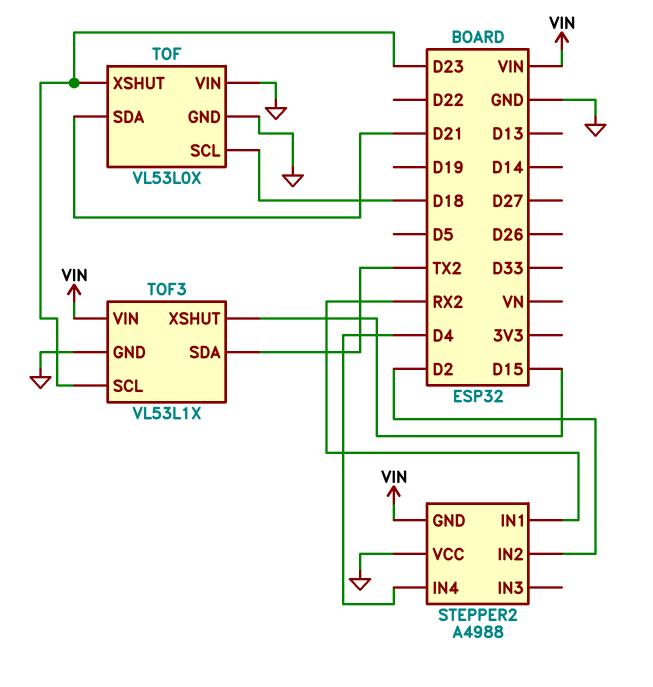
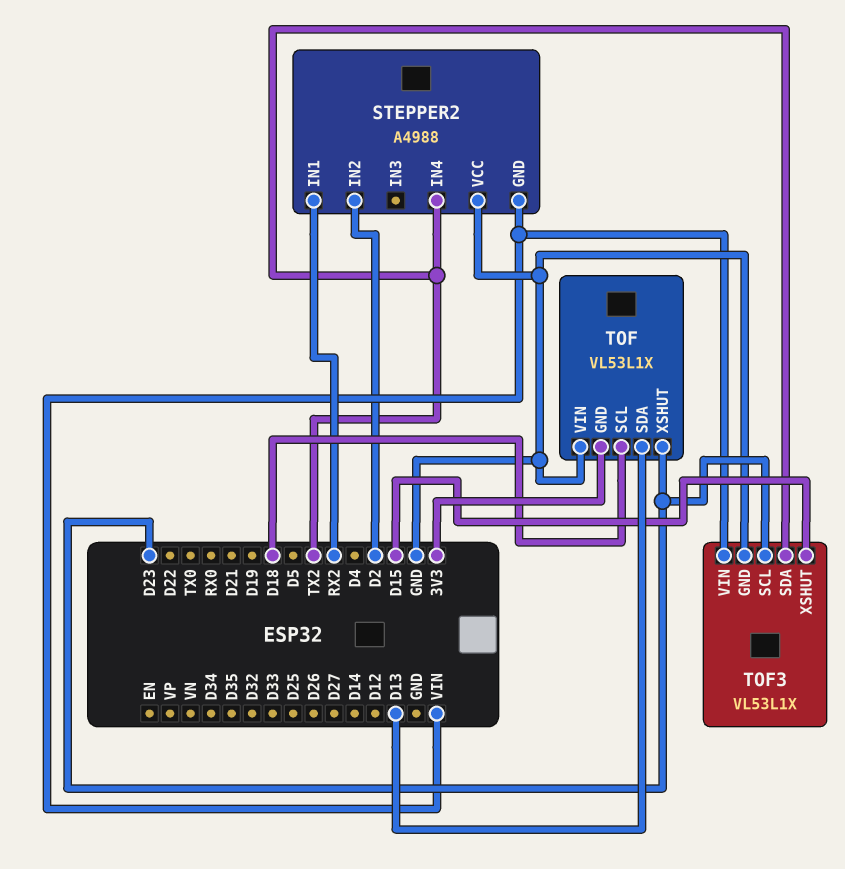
STEPPER2 pin IN4: D4 -> TX2
TOF: VL53L0X -> VL53L1X
TOF pin GND: GND -> 3V3
TOF pin SDA: D21 -> D13

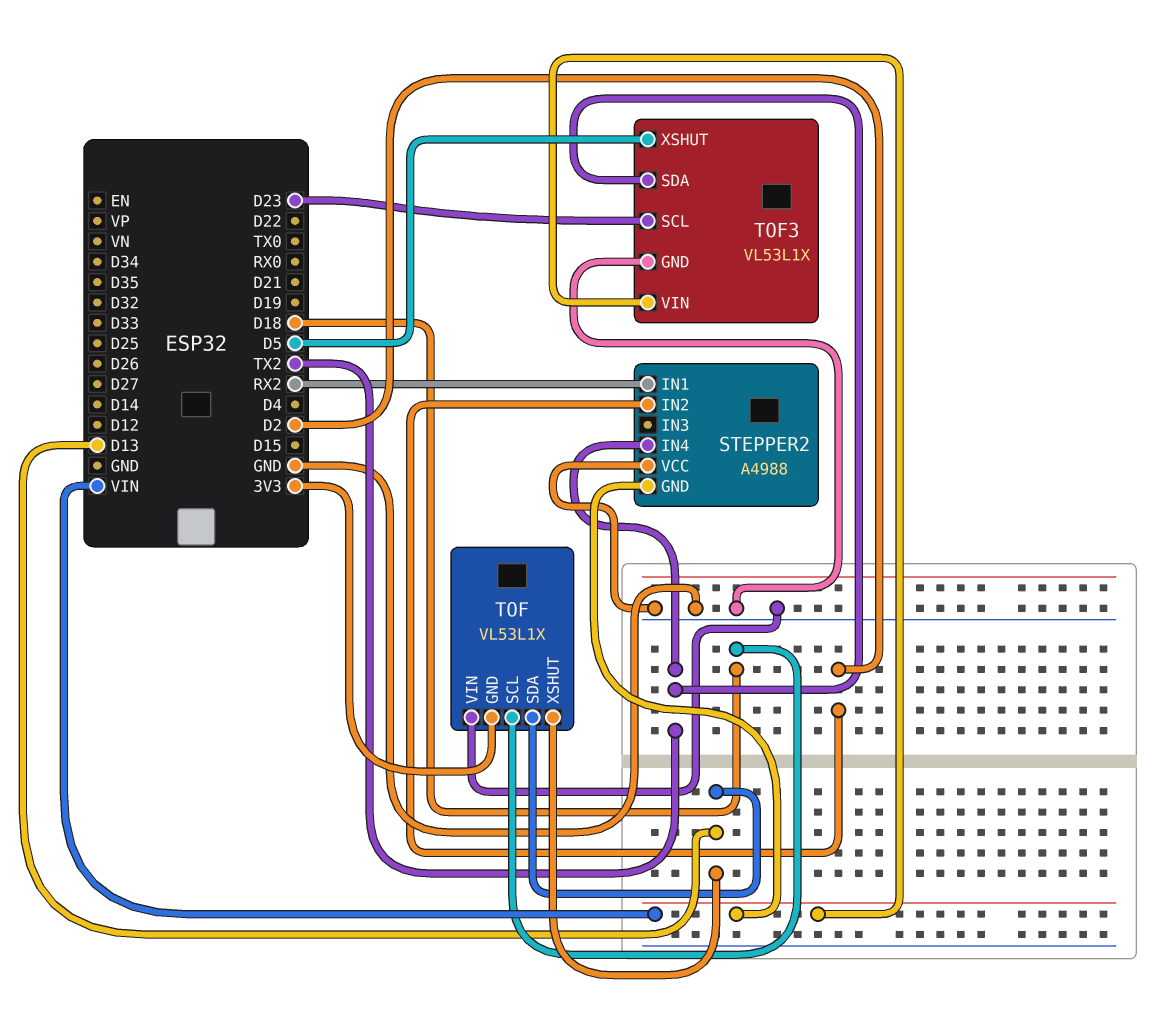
TOF pin XSHUT: D23 -> D13
TOF3 pin XSHUT: D15 -> D5

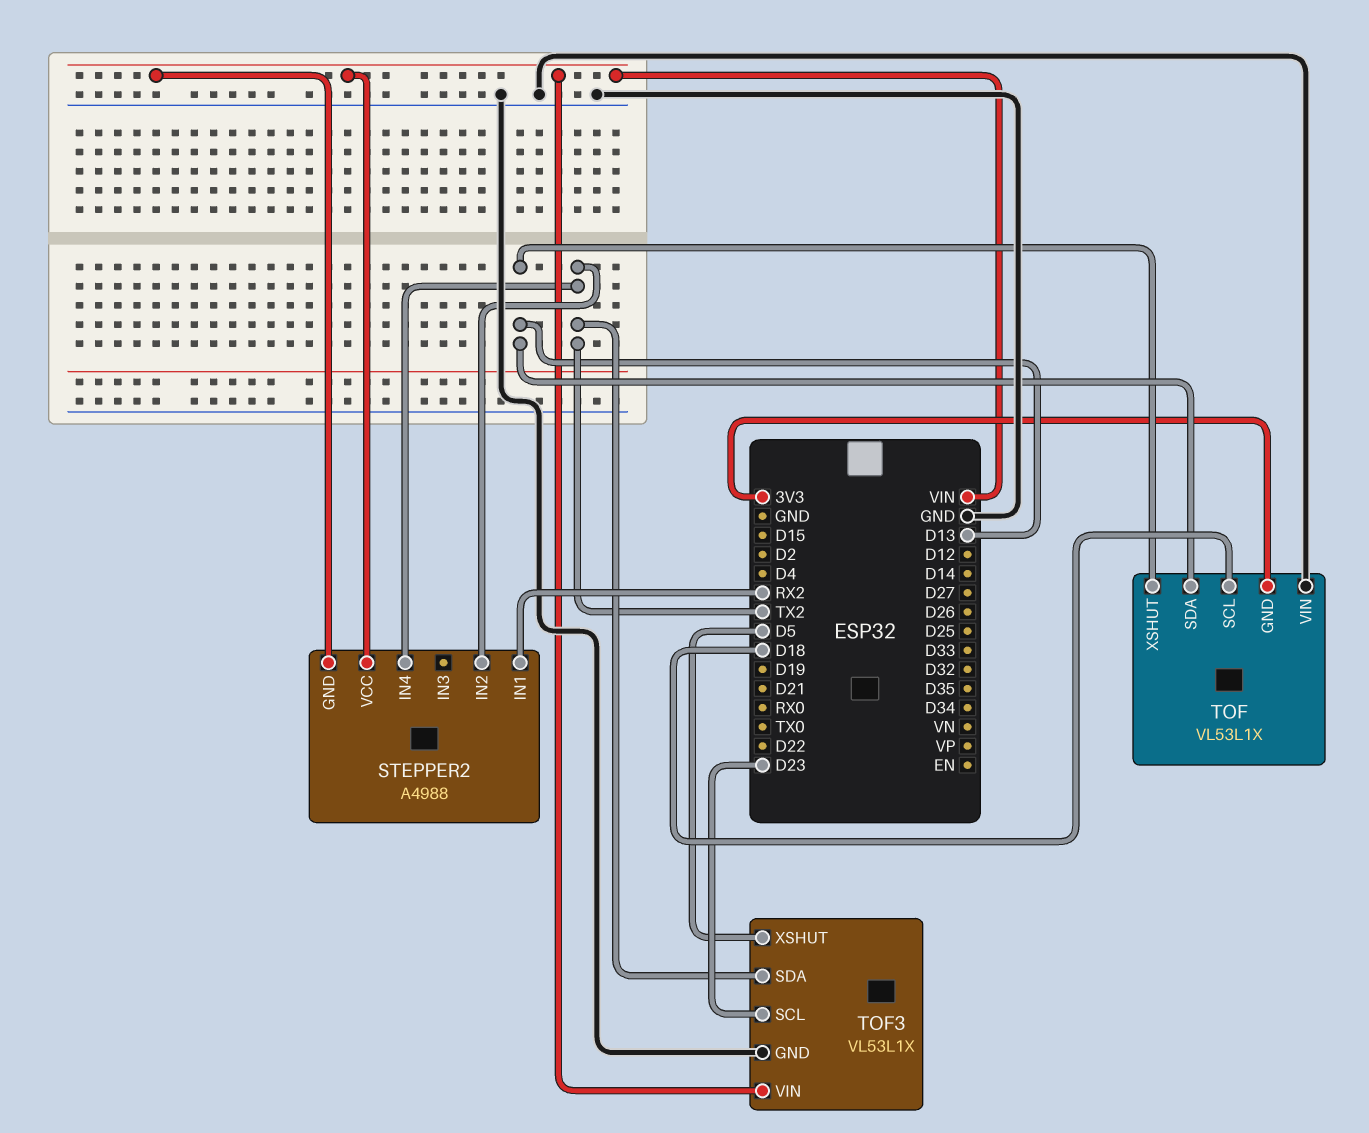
STEPPER2 pin IN2: D2 -> TX2
STEPPER2 pin VCC: GND -> VIN

